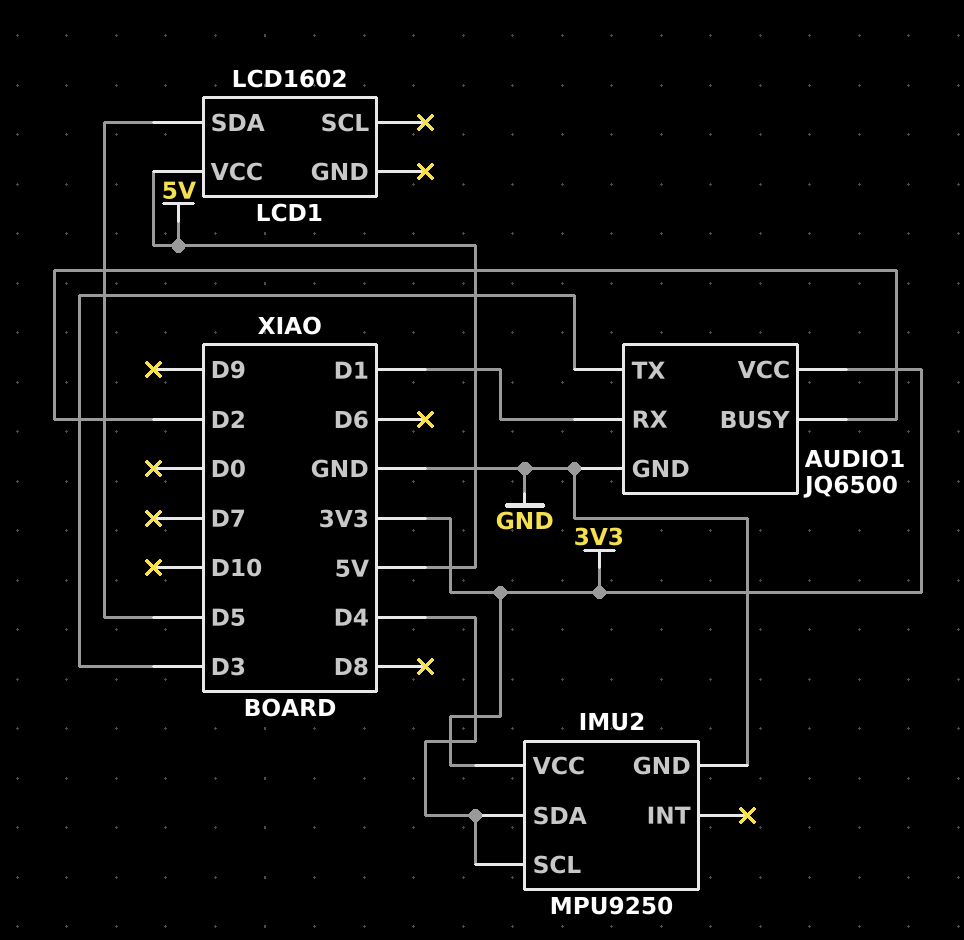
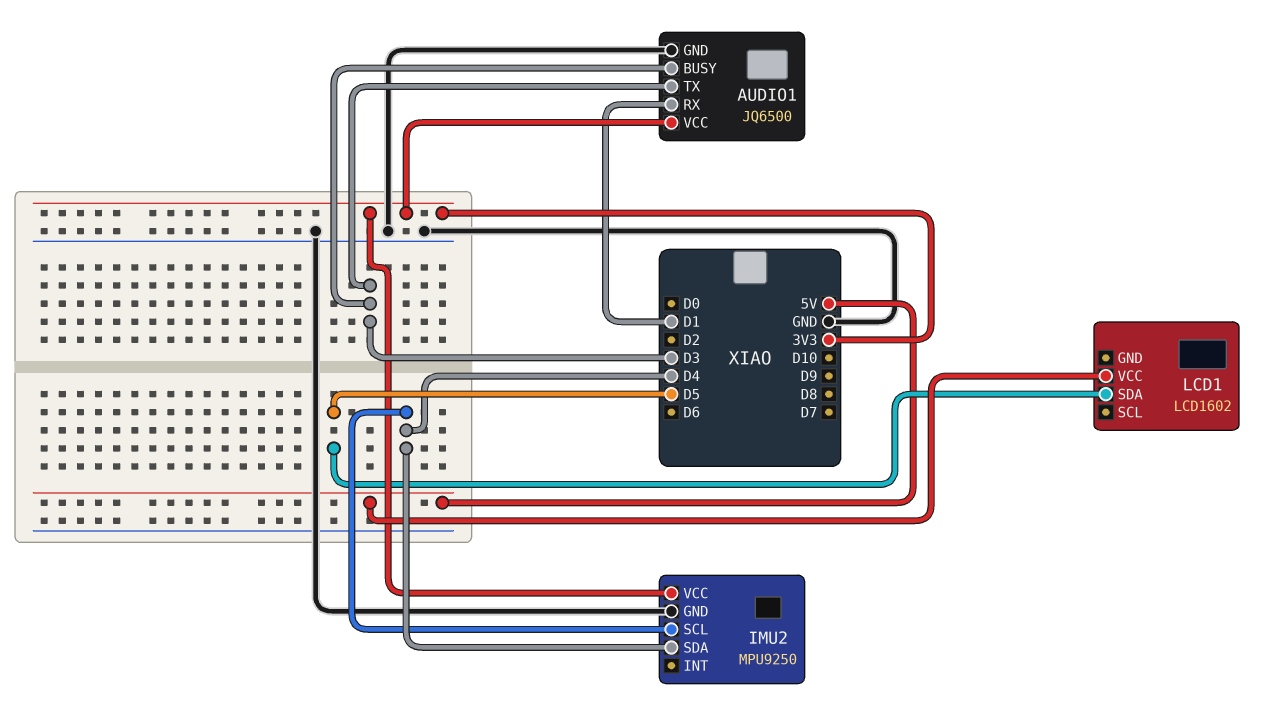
AUDIO1 pin BUSY: D2 -> D3

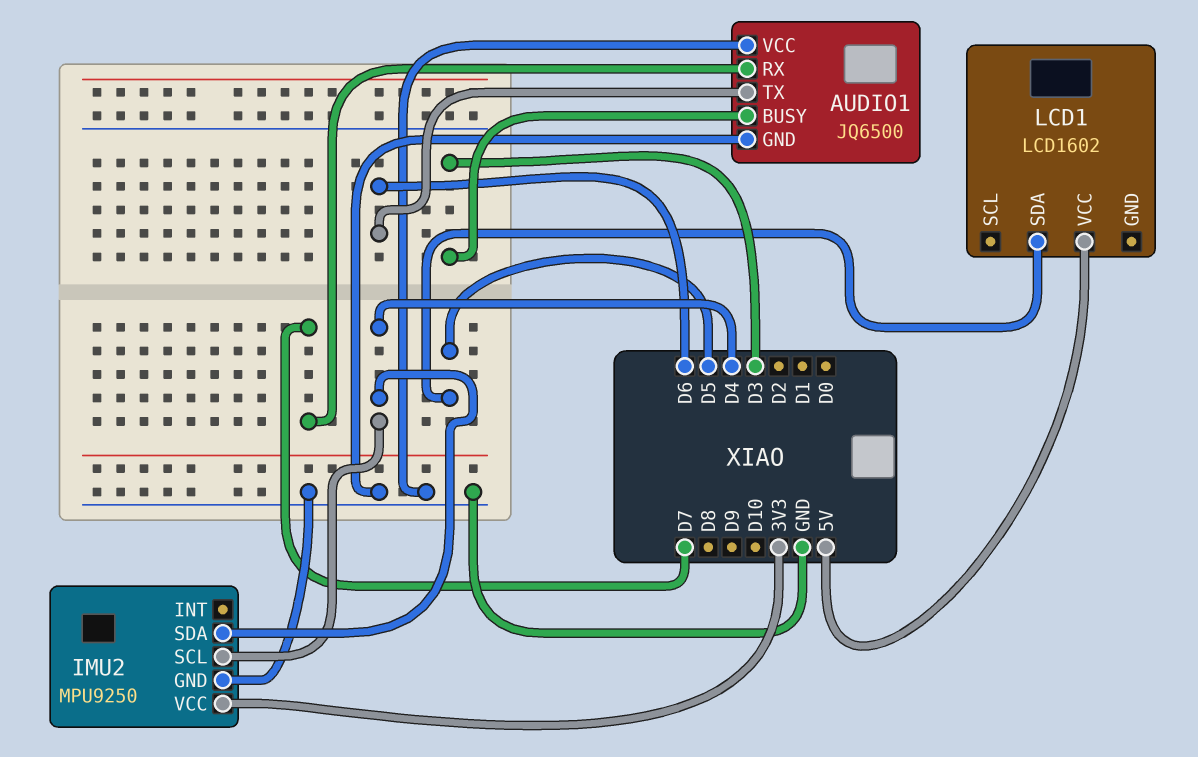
AUDIO1 pin RX: D1 -> D7
AUDIO1 pin TX: D3 -> D6
AUDIO1 pin VCC: 3V3 -> GND

